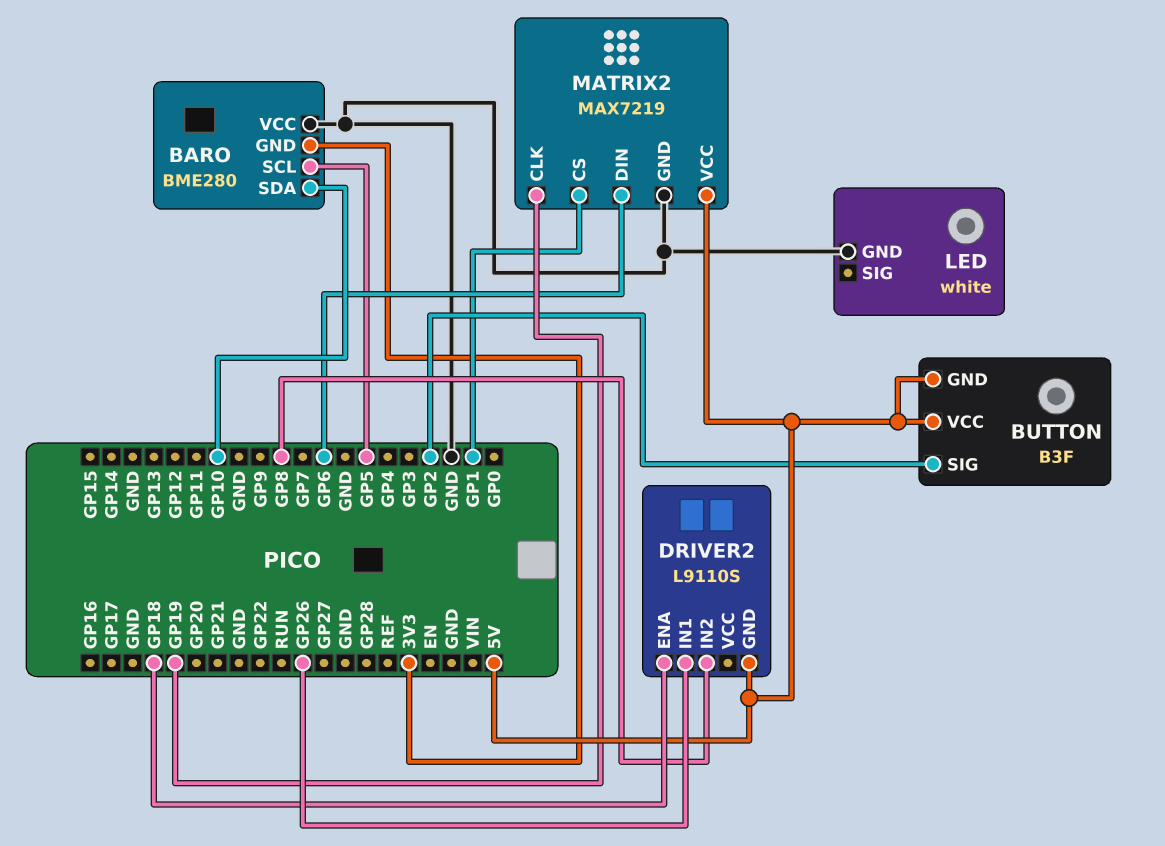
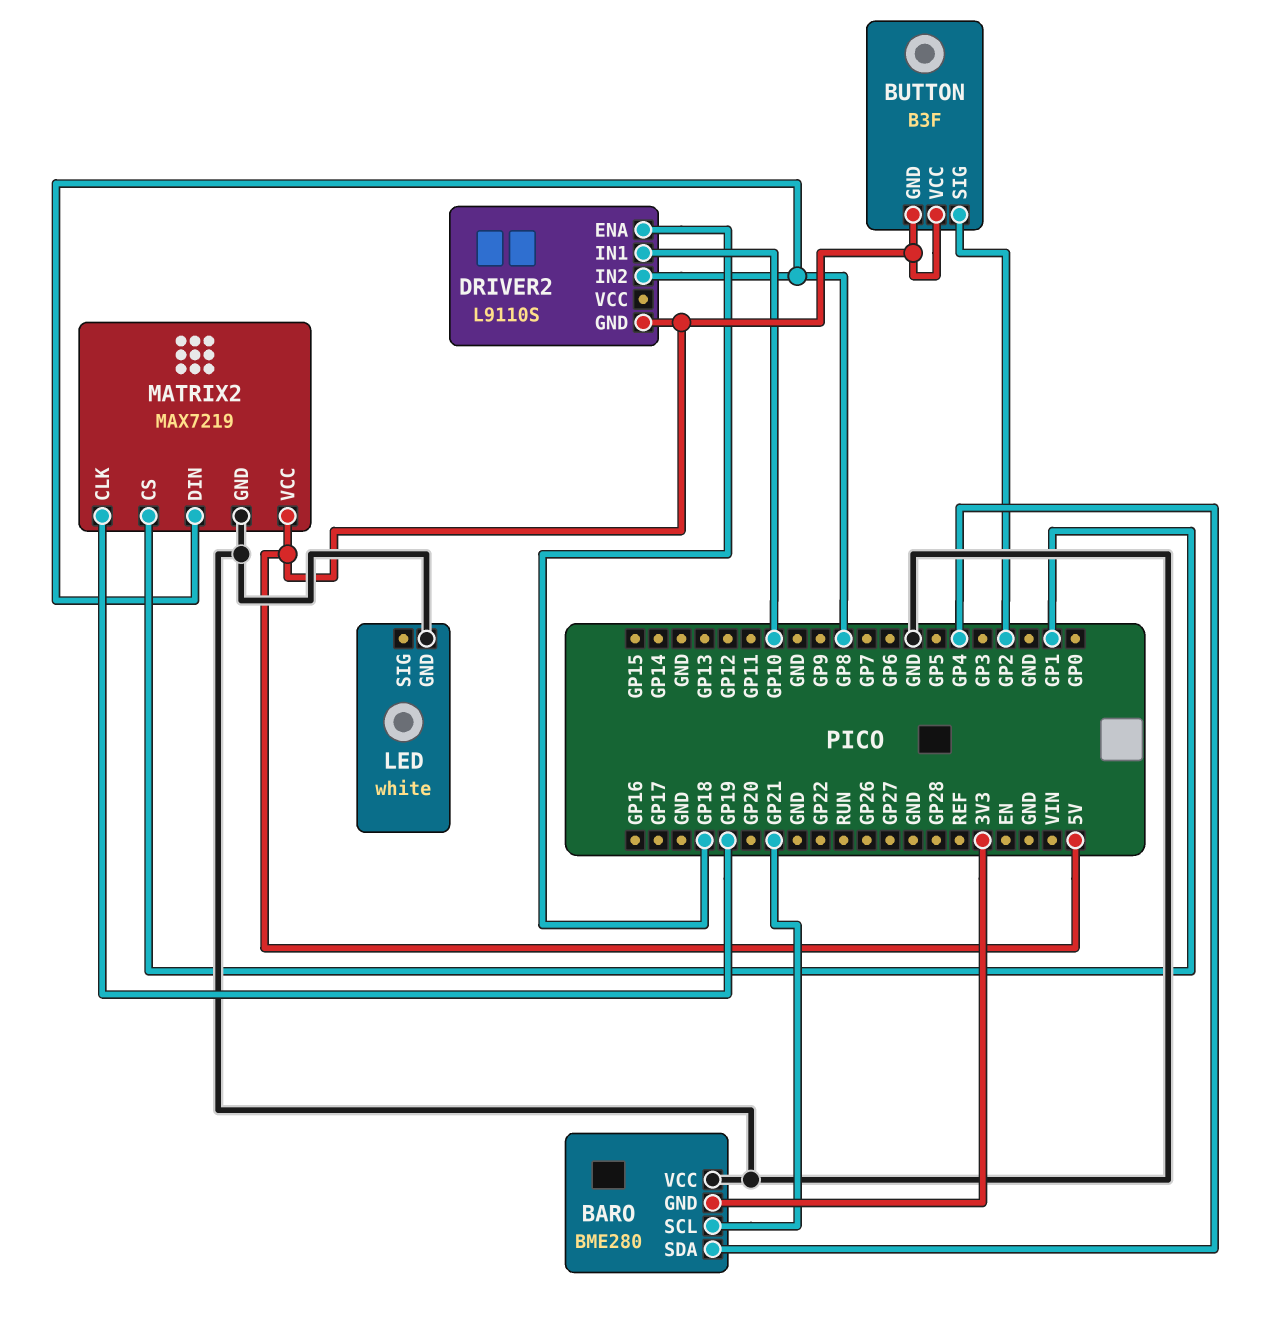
BARO pin SCL: GP5 -> GP21
BARO pin SDA: GP10 -> GP4
DRIVER2 pin IN1: GP26 -> GP10
MATRIX2 pin DIN: GP6 -> GP8

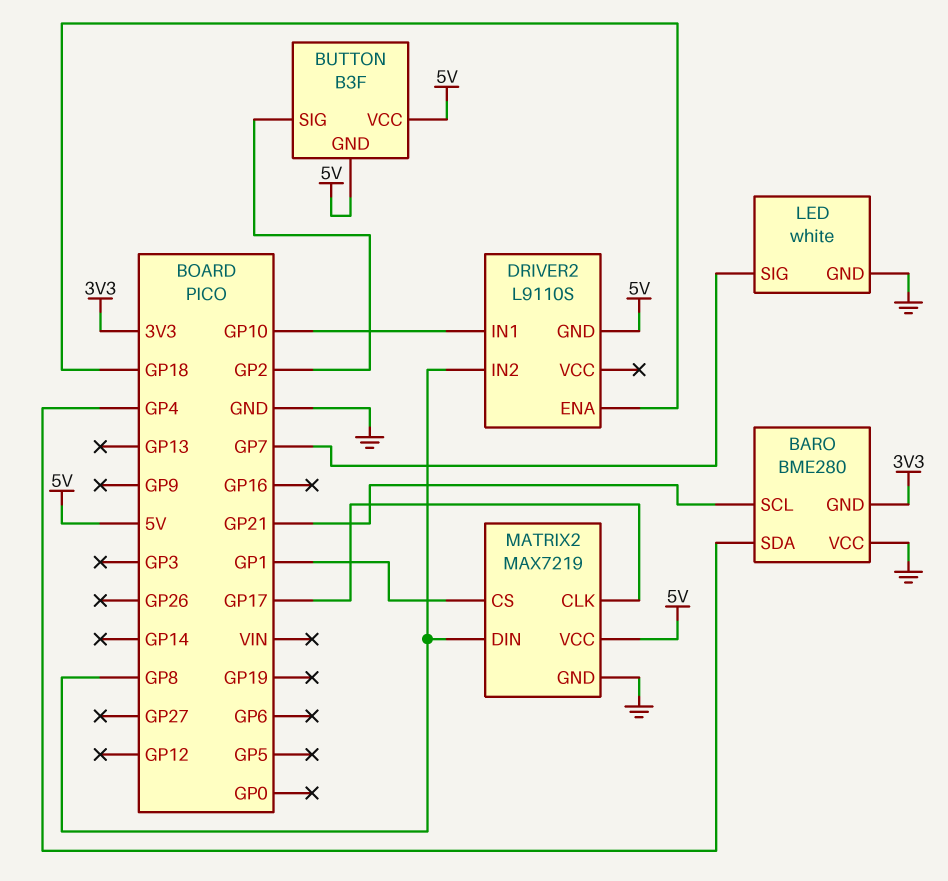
LED pin SIG: none -> GP7
MATRIX2 pin CLK: GP19 -> GP17

